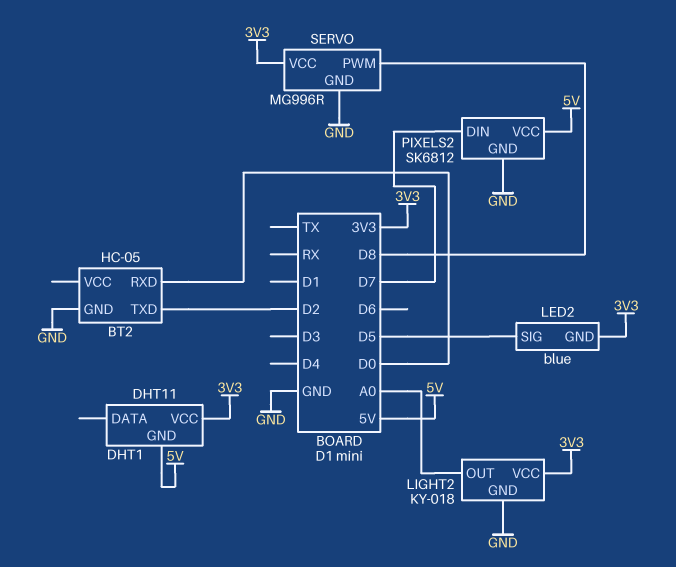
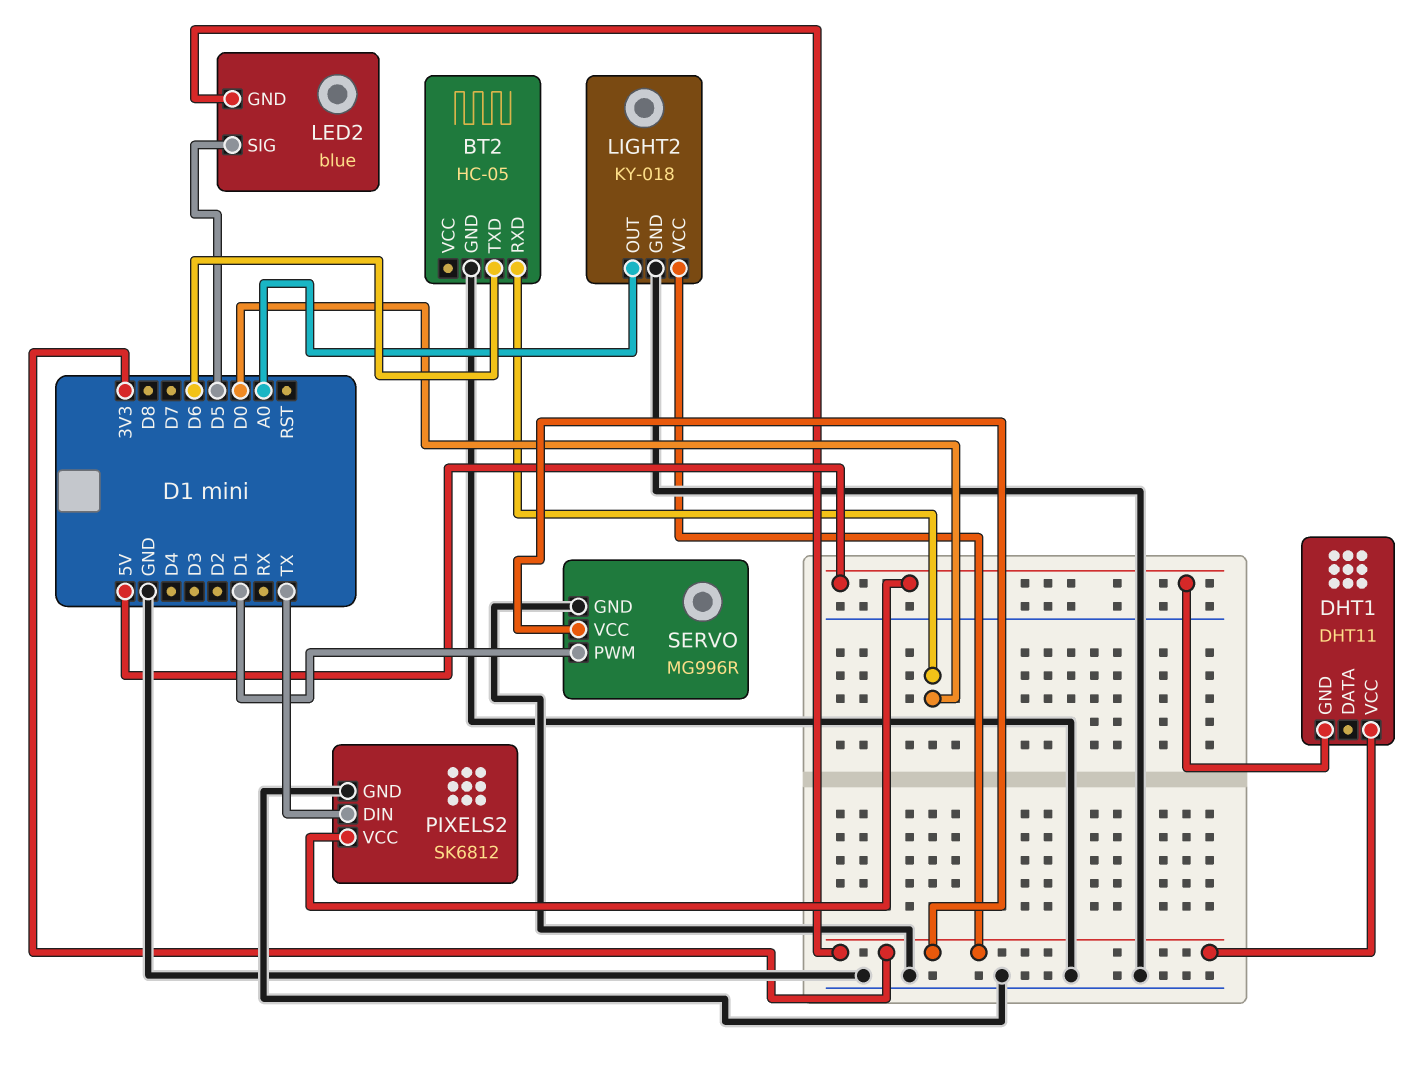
BT2 pin TXD: D2 -> D6
PIXELS2 pin DIN: D7 -> TX
SERVO pin PWM: D8 -> D1

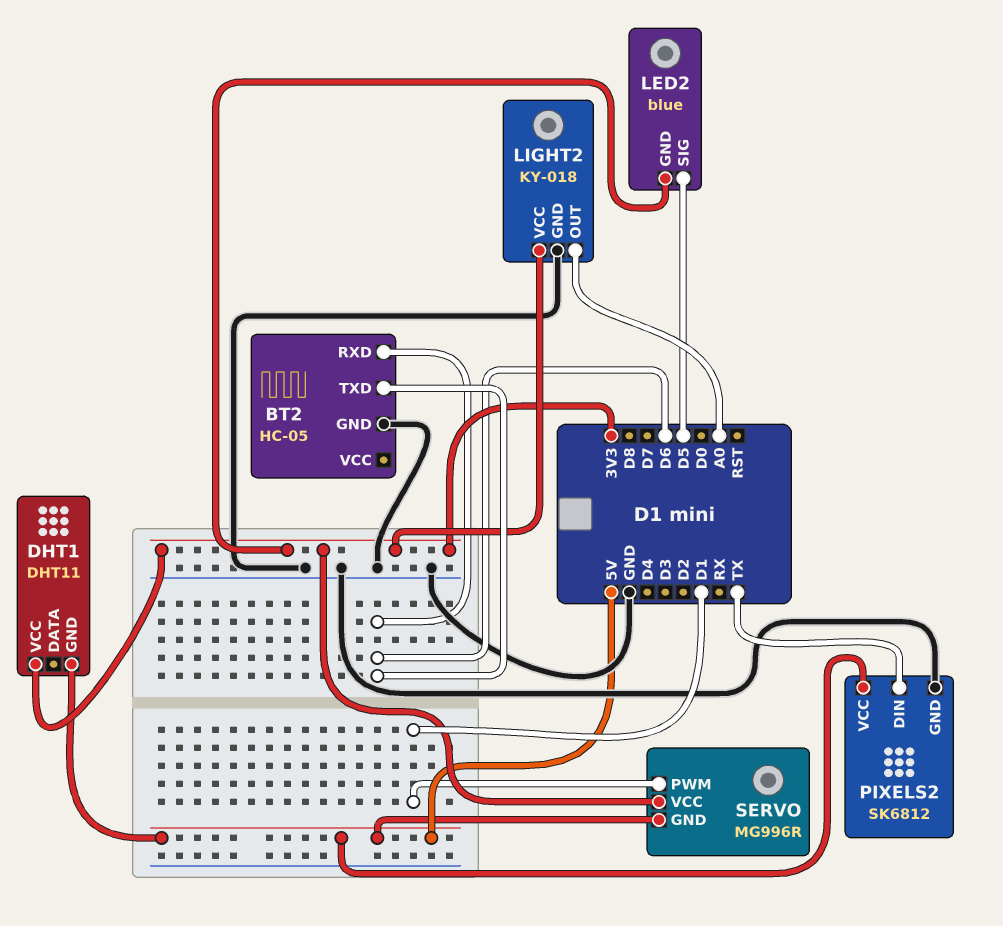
BT2 pin RXD: D0 -> D6
SERVO pin GND: GND -> 5V

